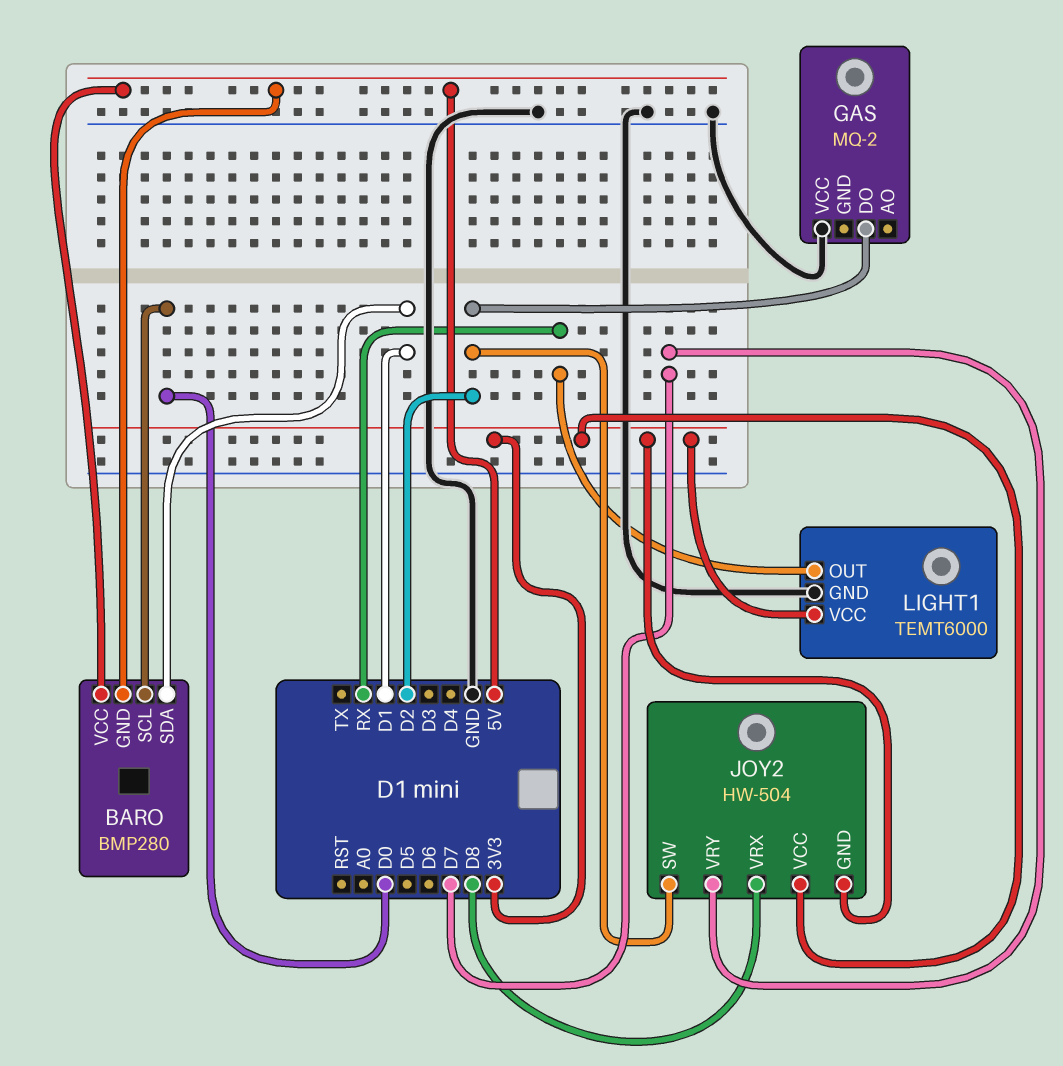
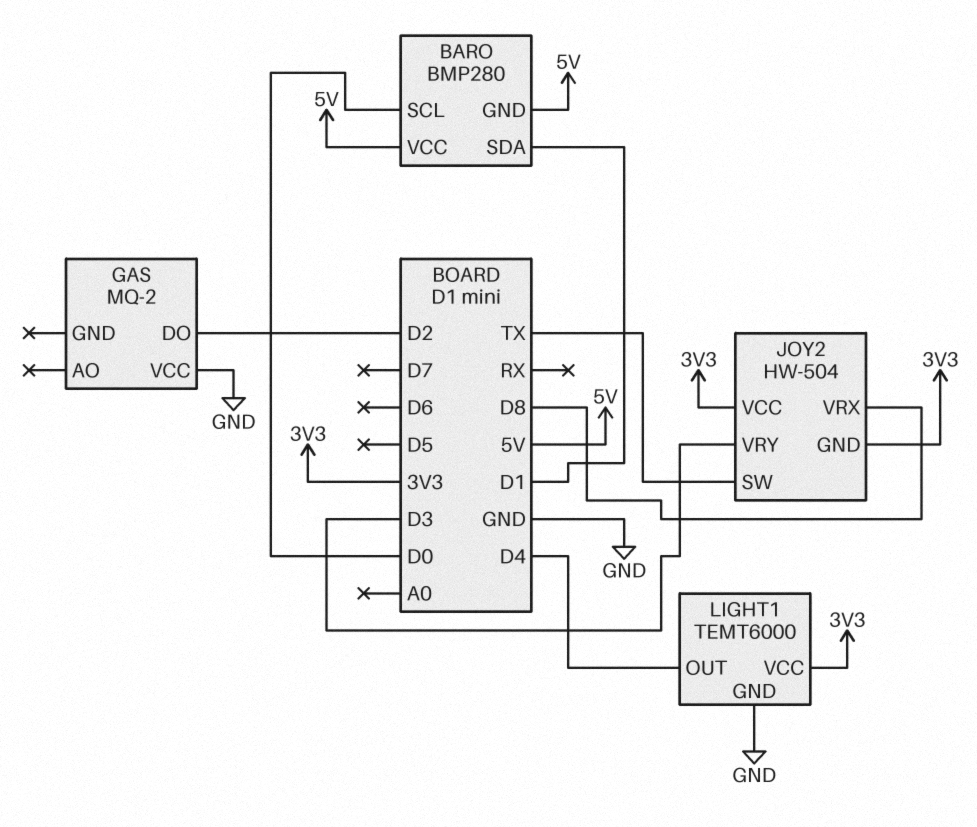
JOY2 pin SW: D2 -> TX
JOY2 pin VRY: D7 -> D3
LIGHT1 pin OUT: RX -> D4

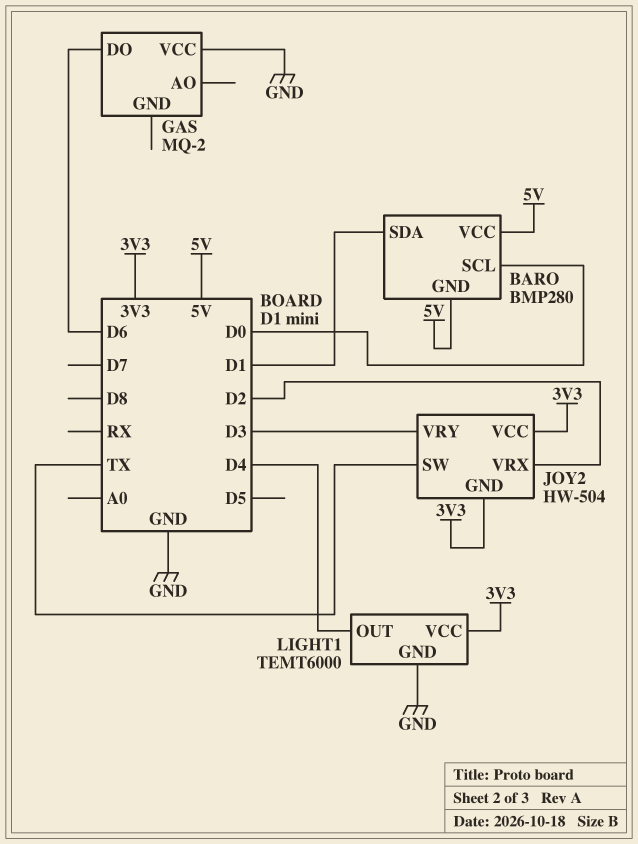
GAS pin DO: D2 -> D6
JOY2 pin VRX: D8 -> D2

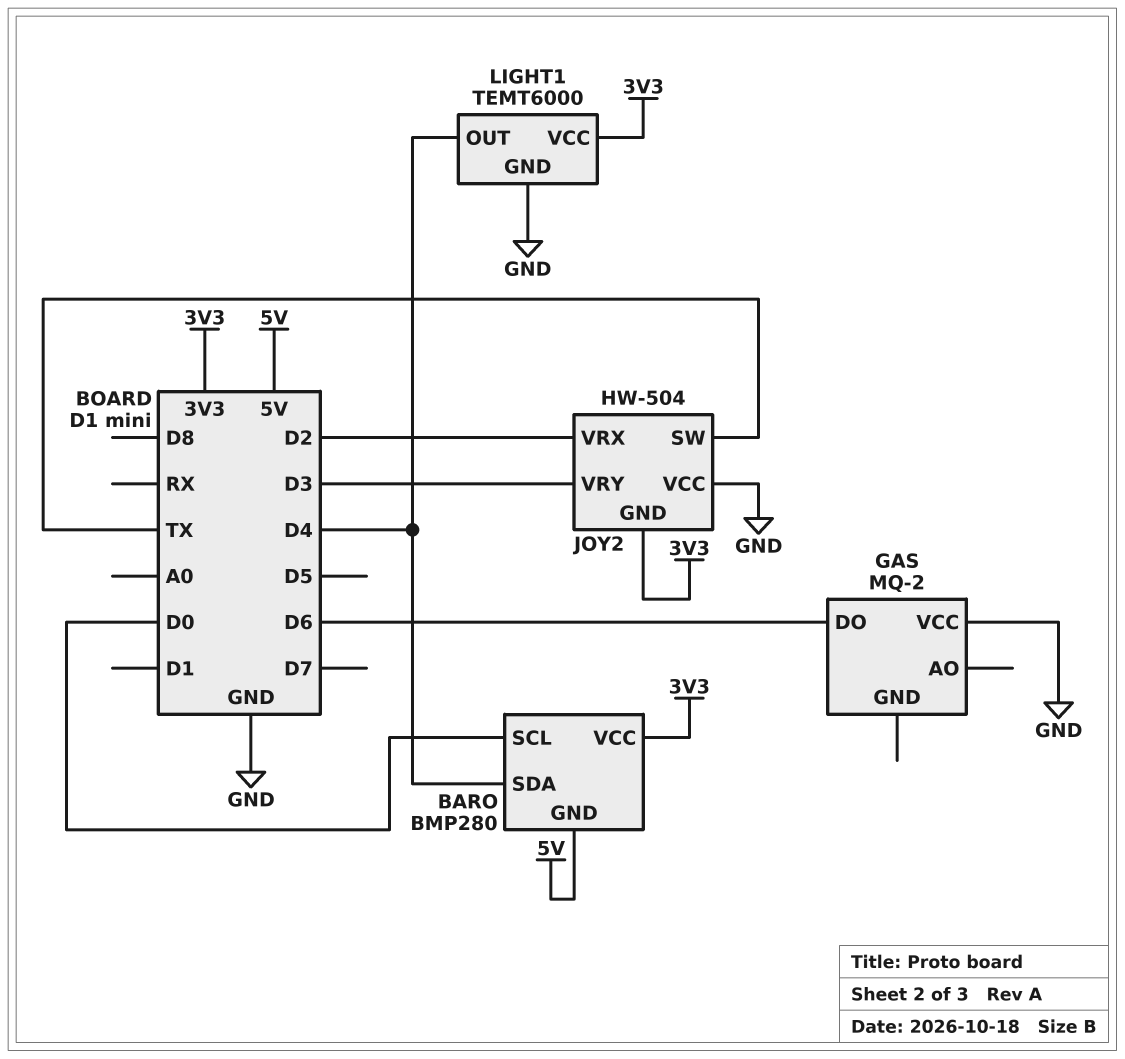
BARO pin SDA: D1 -> D4
BARO pin VCC: 5V -> 3V3
JOY2 pin VCC: 3V3 -> GND

